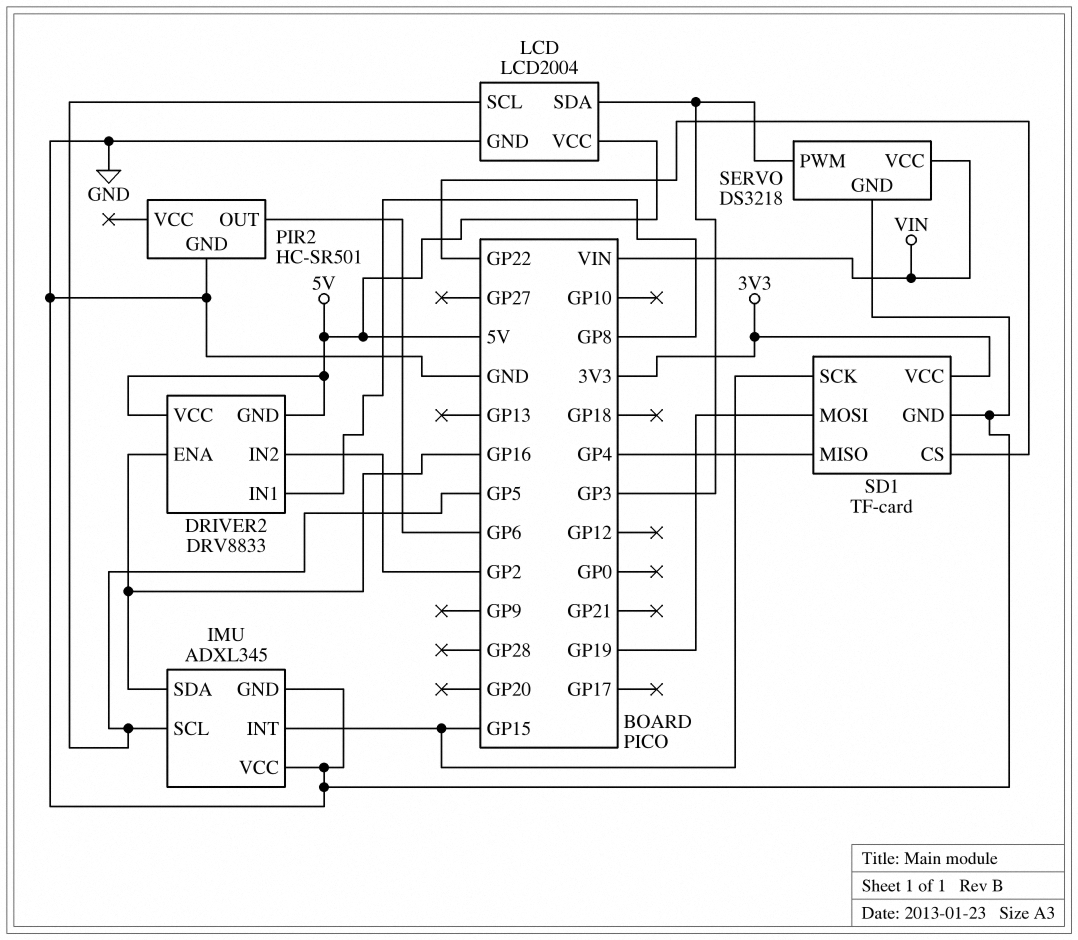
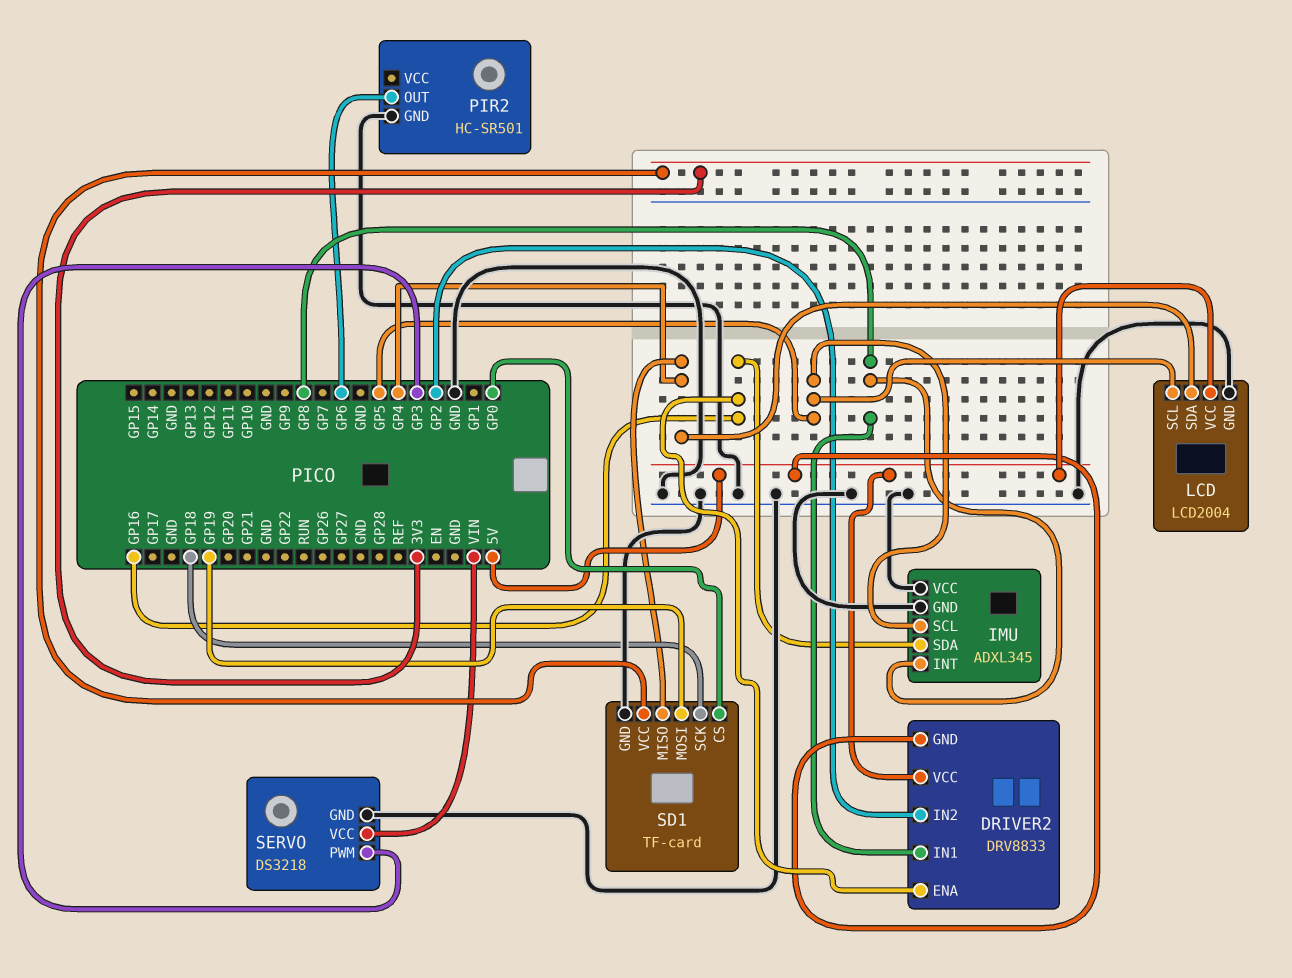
IMU pin INT: GP15 -> GP8
LCD pin SDA: GP3 -> GP4
SD1 pin CS: GP22 -> GP0
SD1 pin SCK: GP15 -> GP18

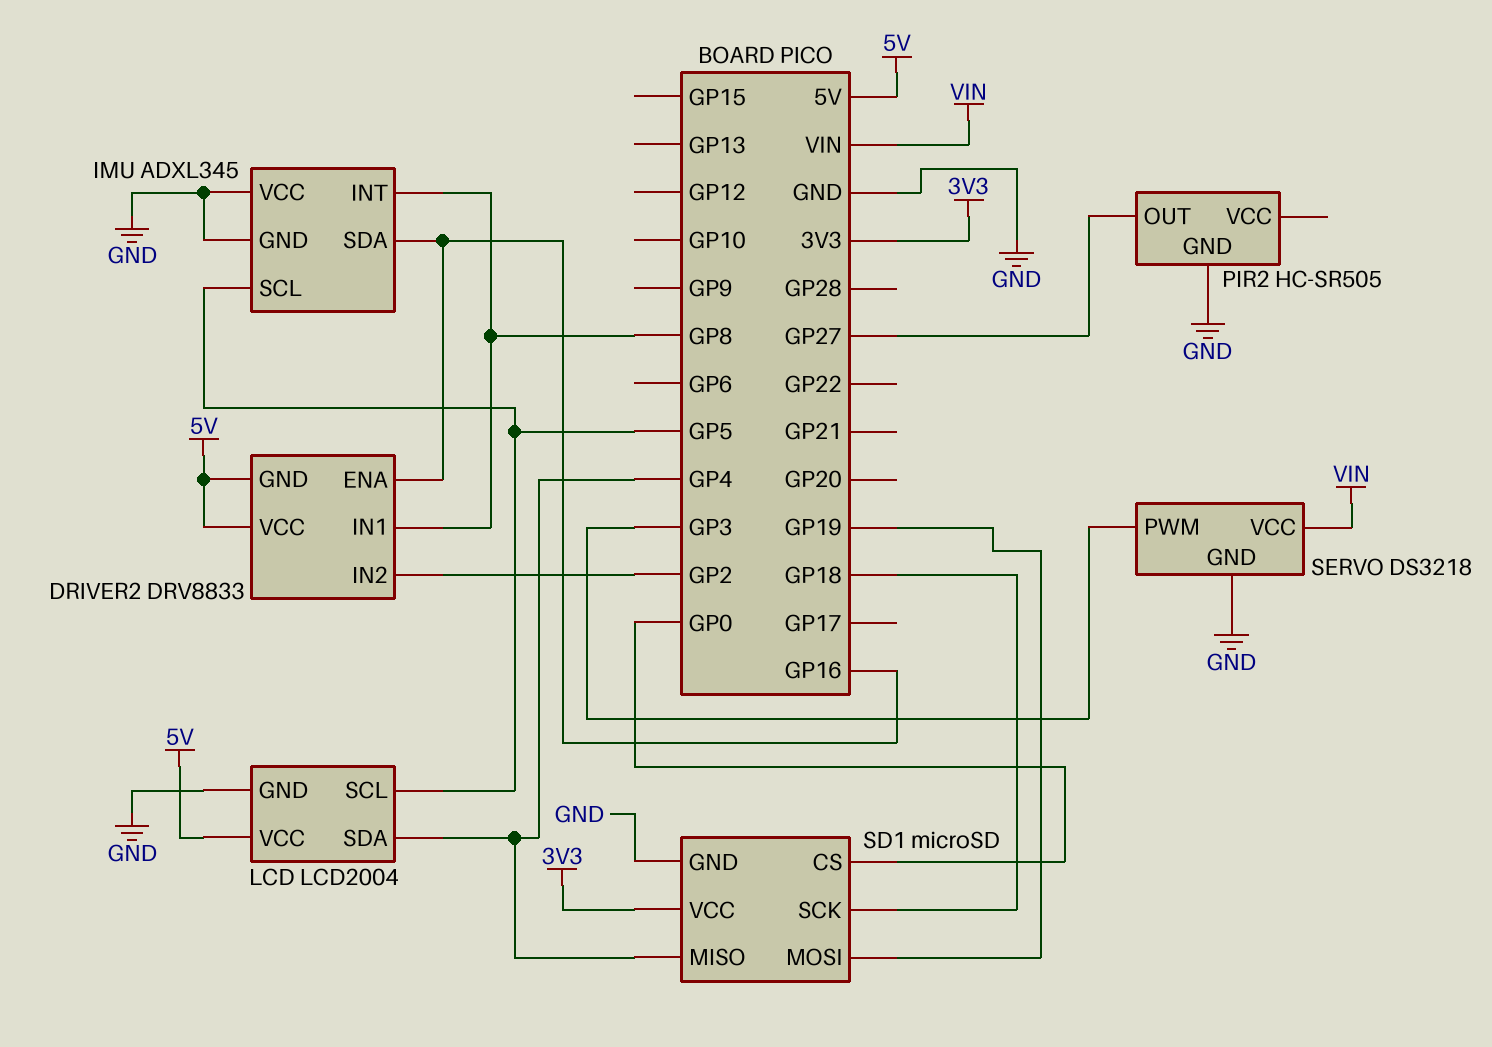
PIR2: HC-SR501 -> HC-SR505
PIR2 pin OUT: GP6 -> GP27
SD1: TF-card -> microSD

